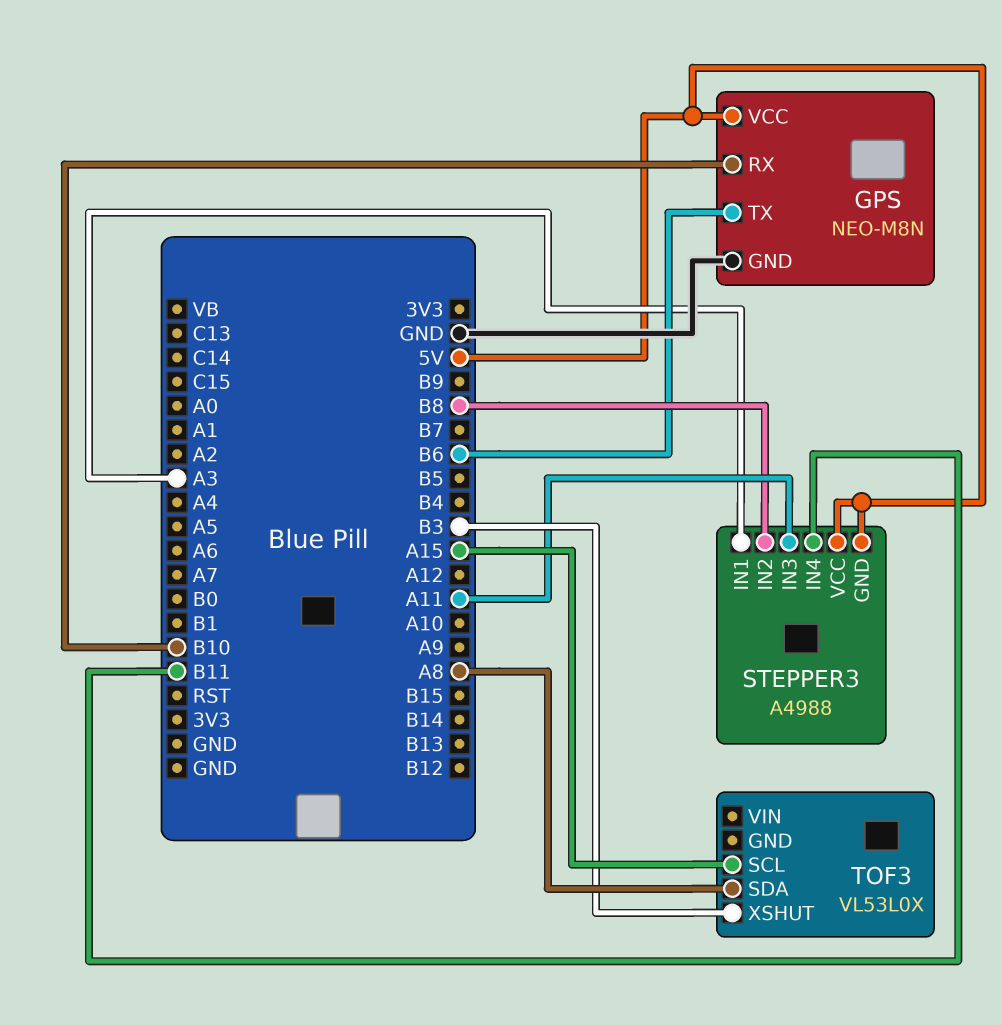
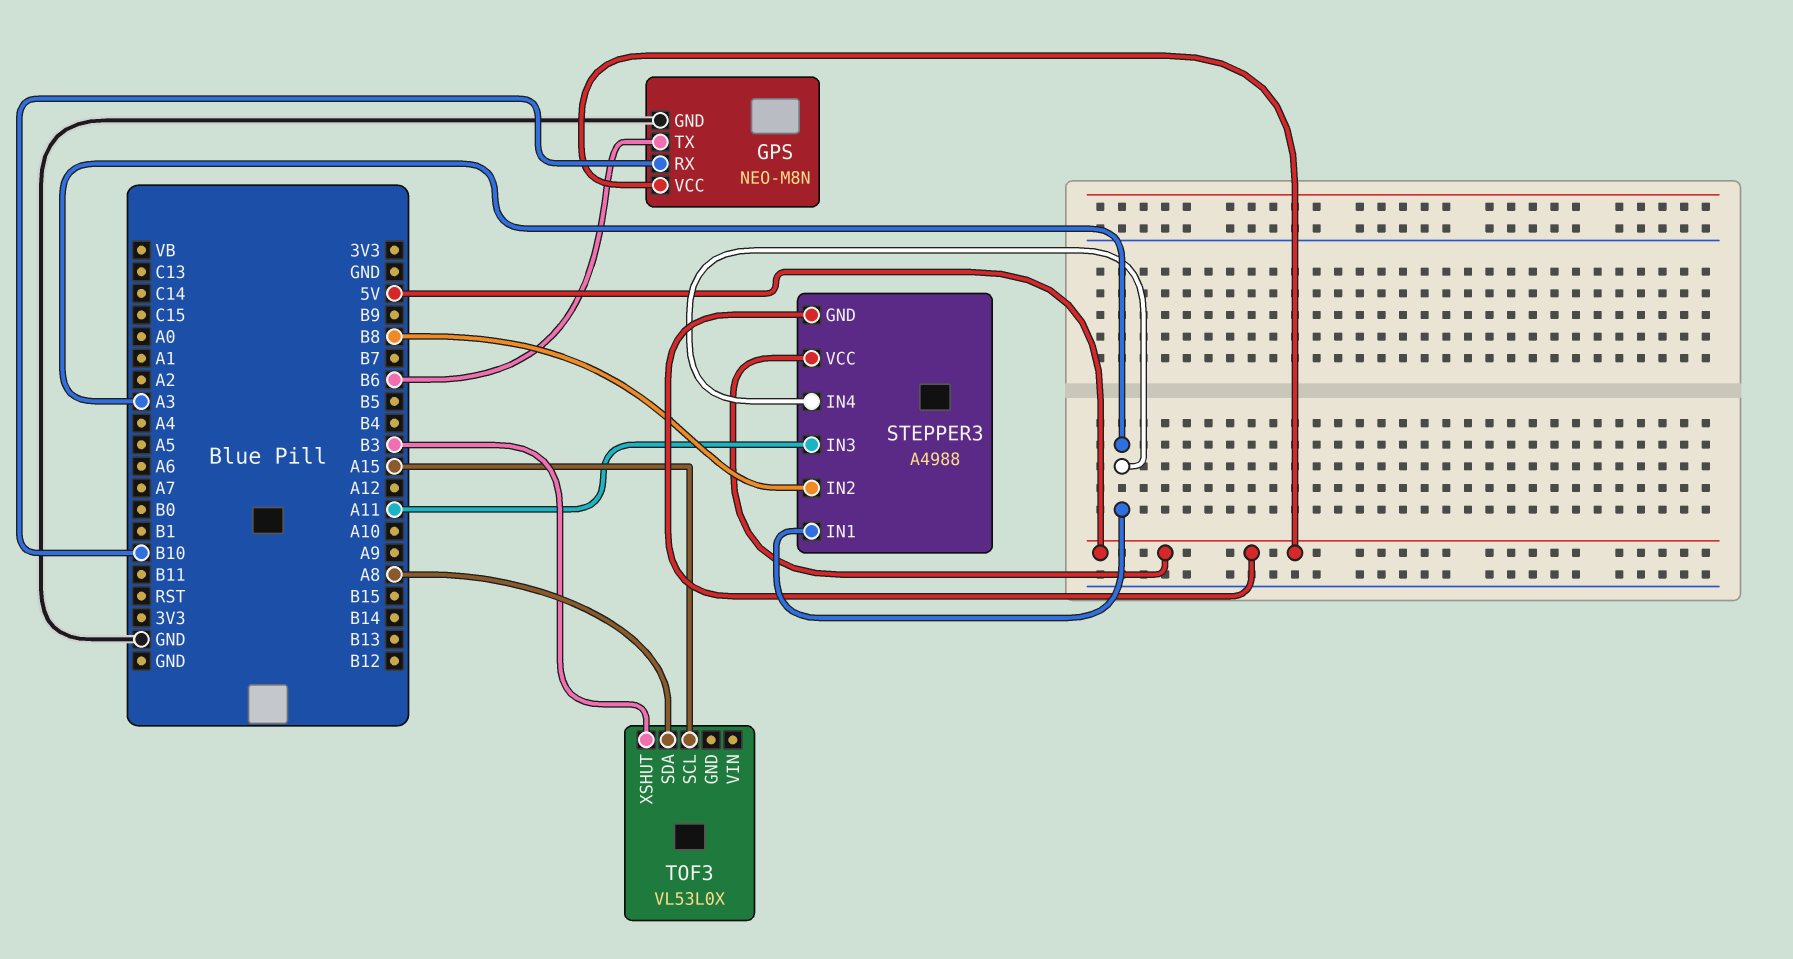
STEPPER3 pin IN4: B11 -> A3

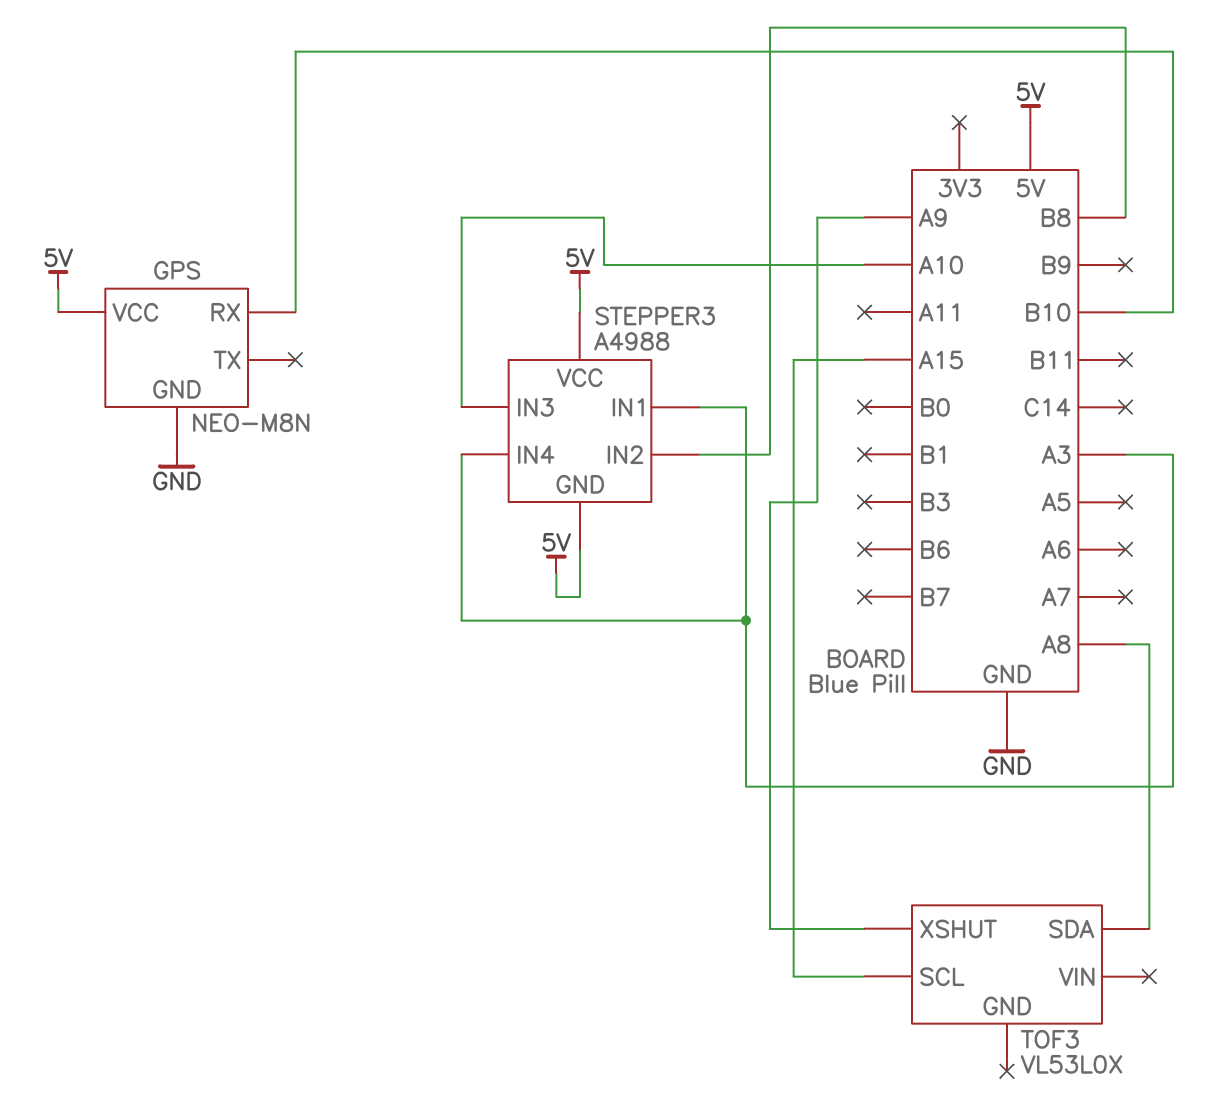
GPS pin TX: B6 -> none
STEPPER3 pin IN3: A11 -> A10
TOF3 pin XSHUT: B3 -> A9

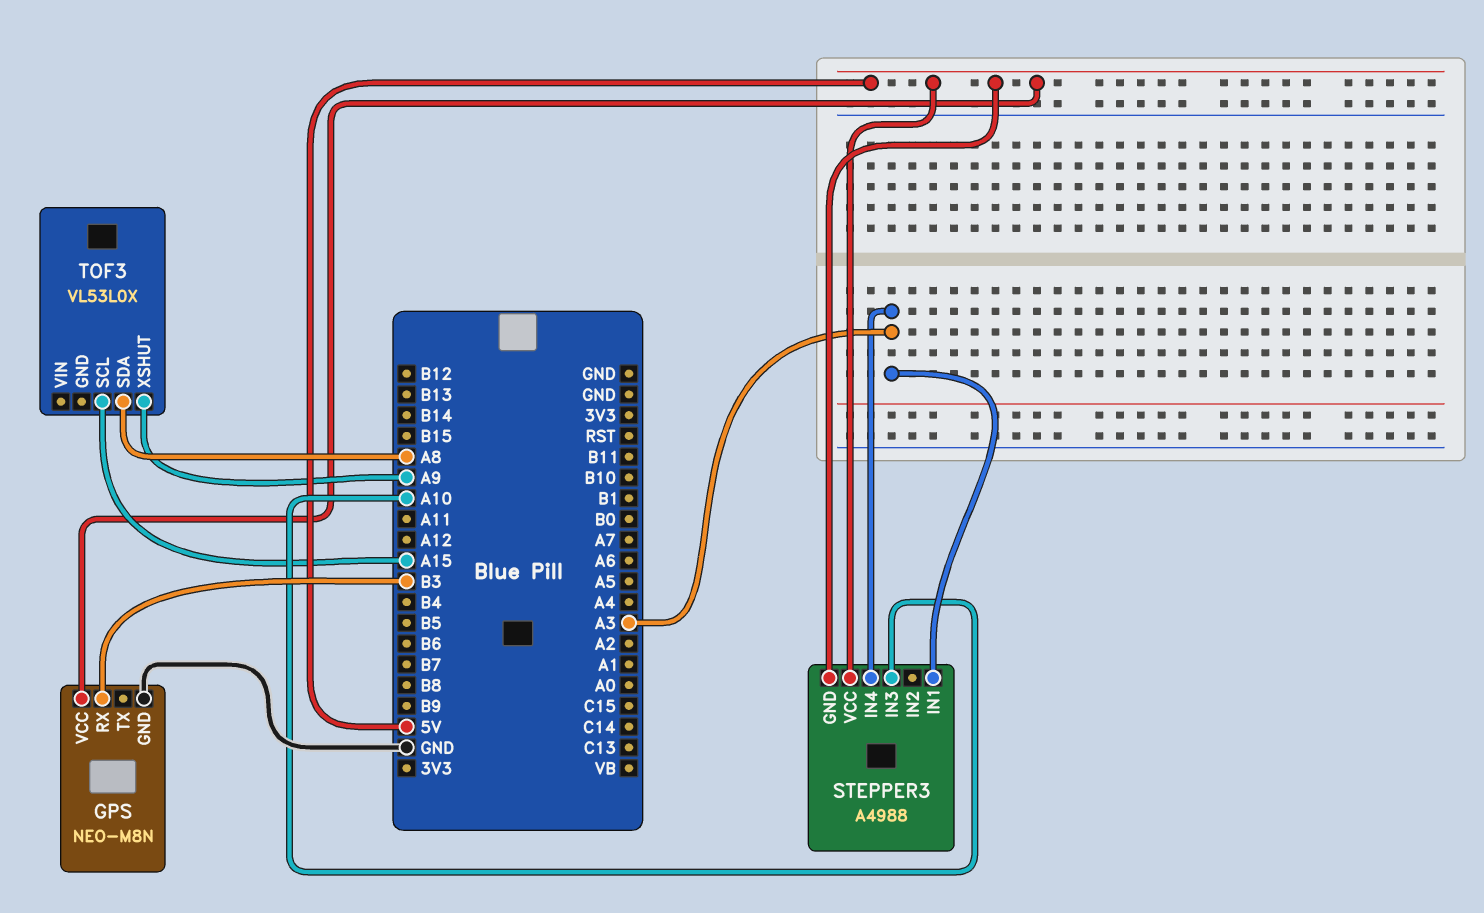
GPS pin RX: B10 -> B3
STEPPER3 pin IN2: B8 -> none

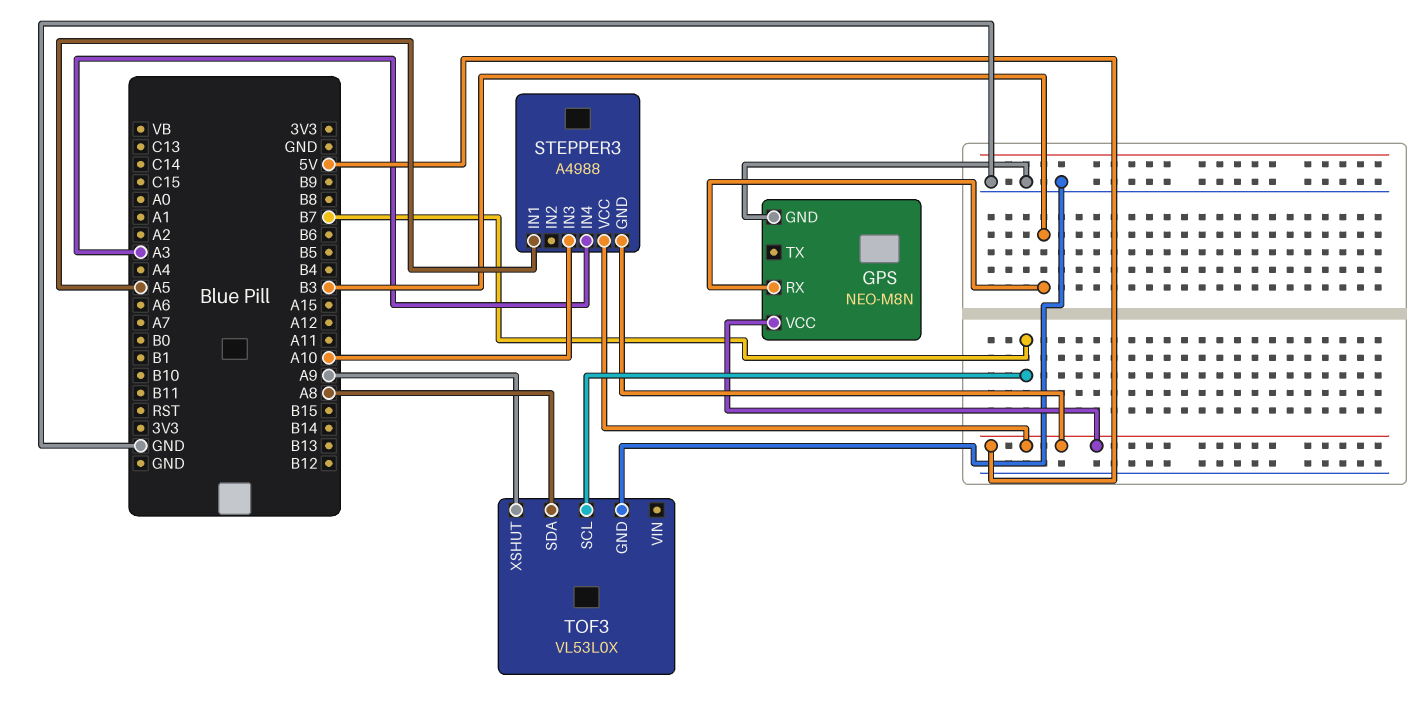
STEPPER3 pin IN1: A3 -> A5
TOF3 pin GND: none -> GND
TOF3 pin SCL: A15 -> B7

